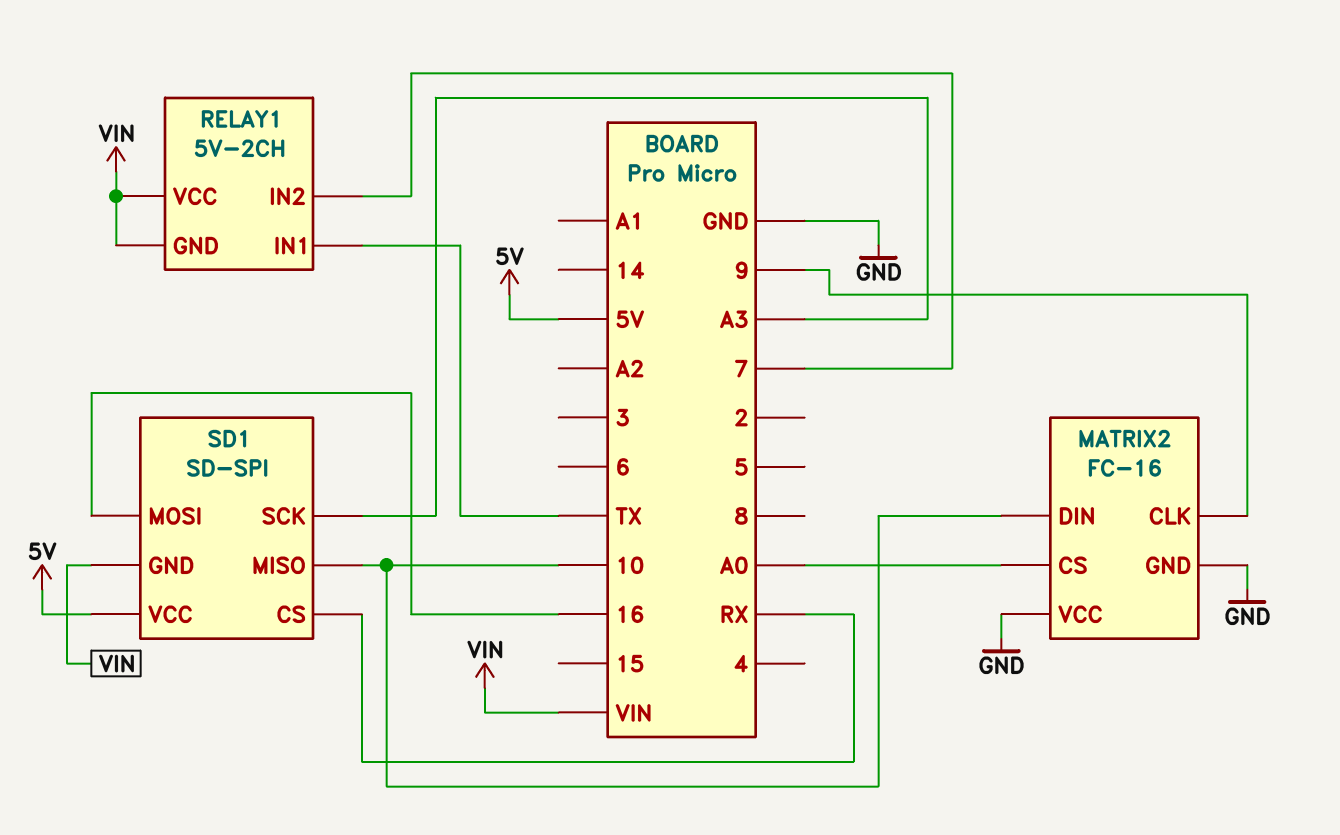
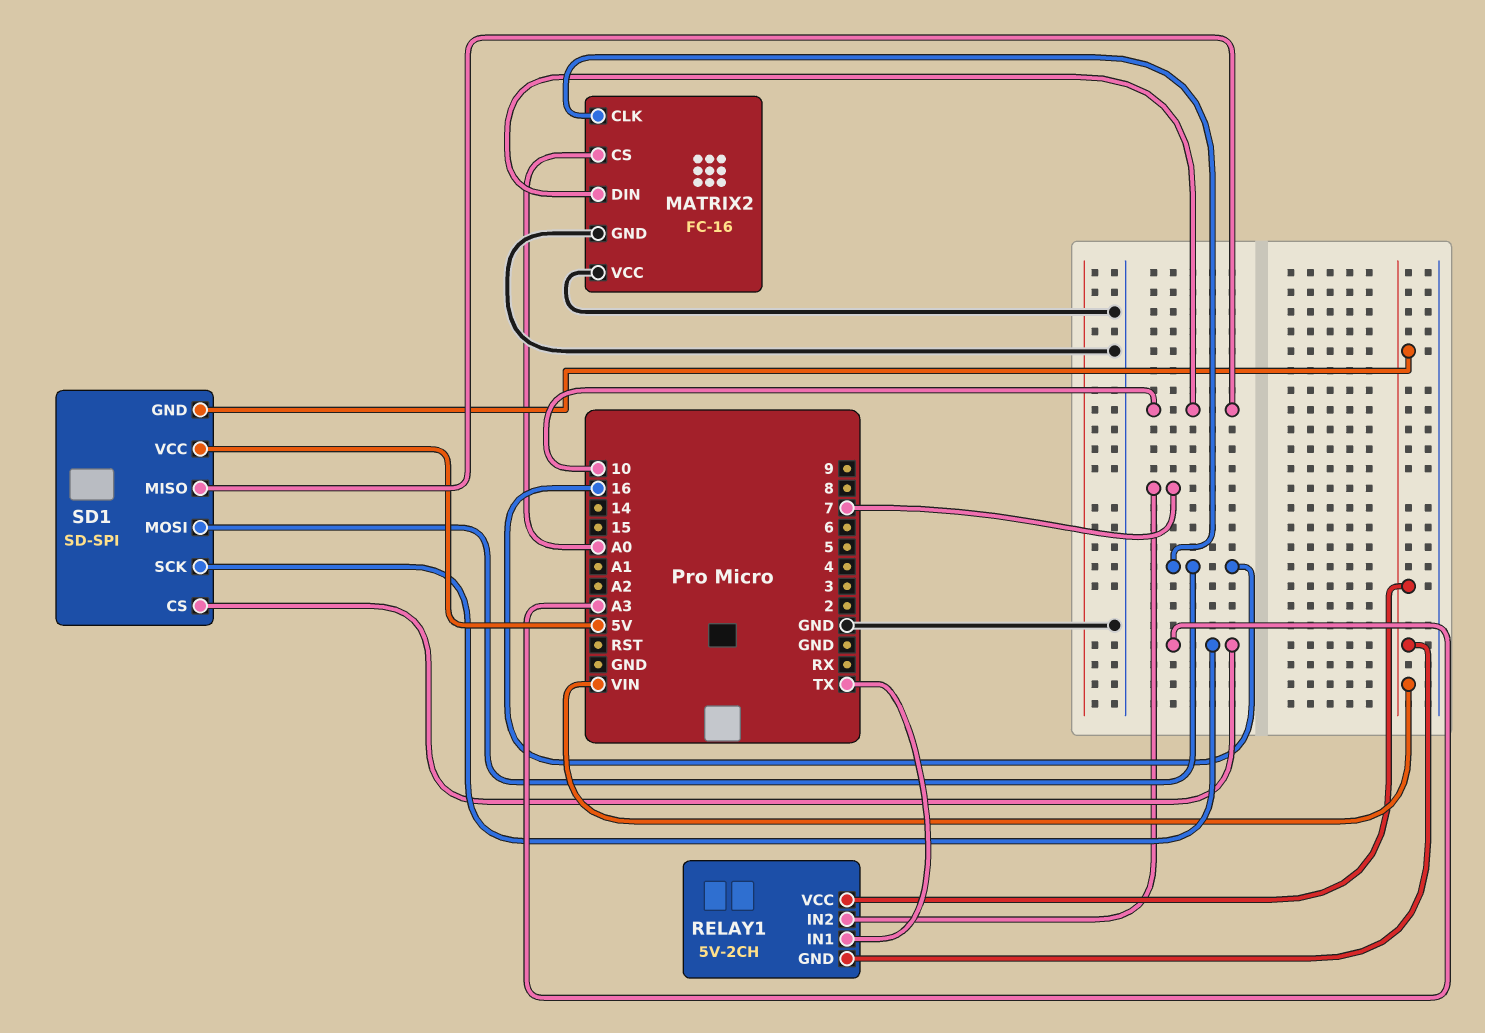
MATRIX2 pin CLK: 9 -> 16
SD1 pin CS: RX -> A3

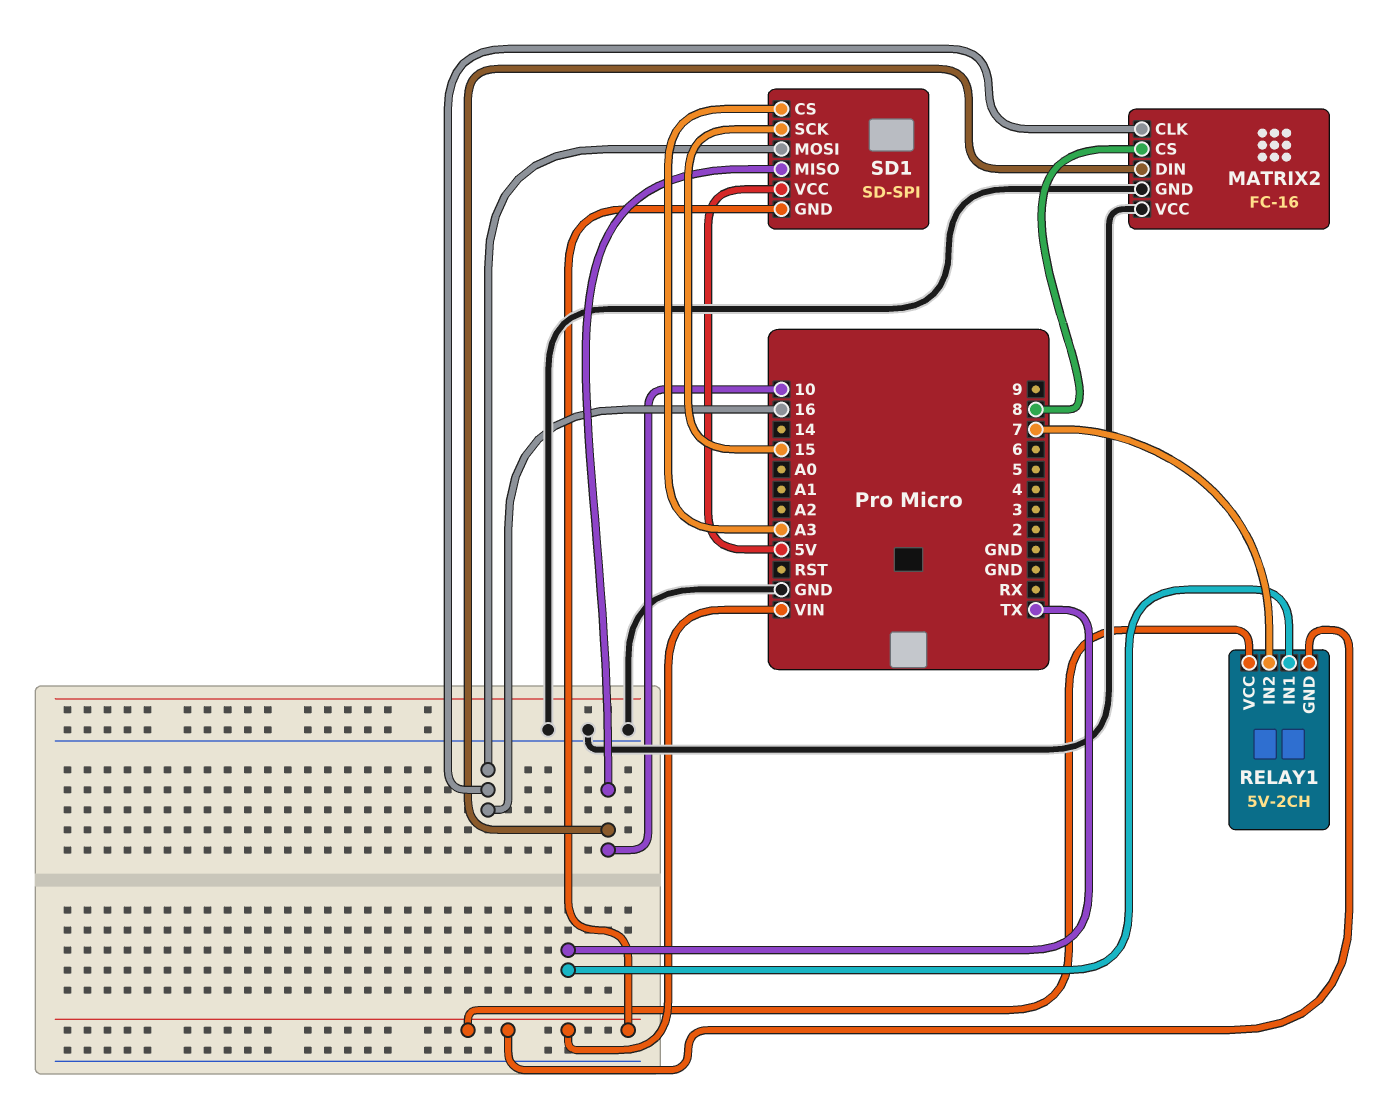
MATRIX2 pin CS: A0 -> 8
SD1 pin SCK: A3 -> 15

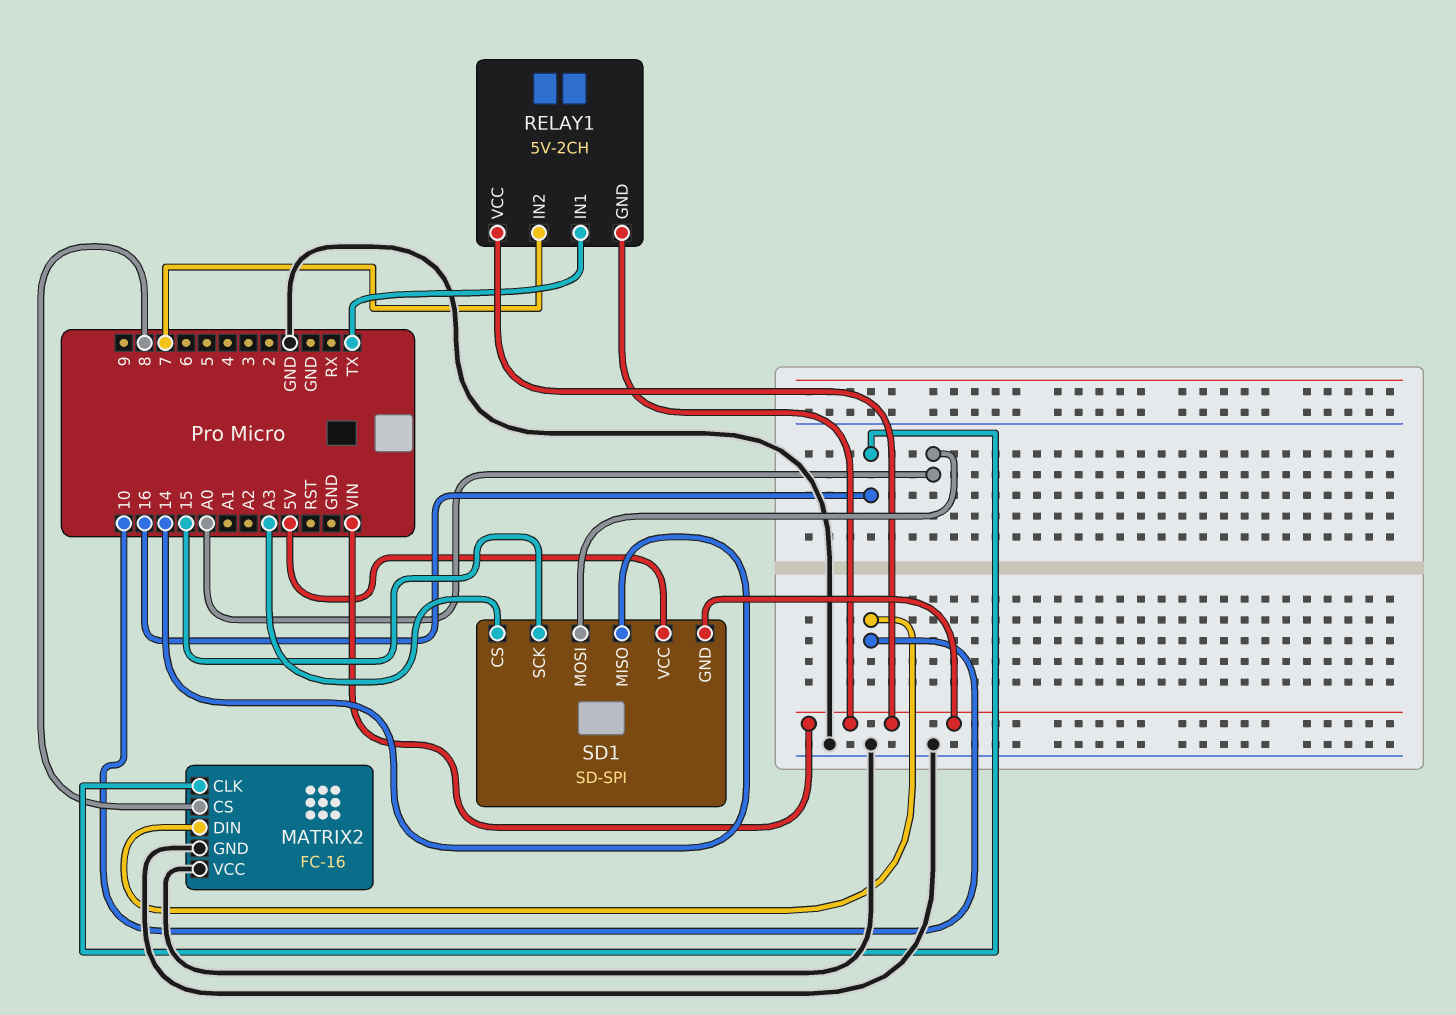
SD1 pin MISO: 10 -> 14
SD1 pin MOSI: 16 -> A0

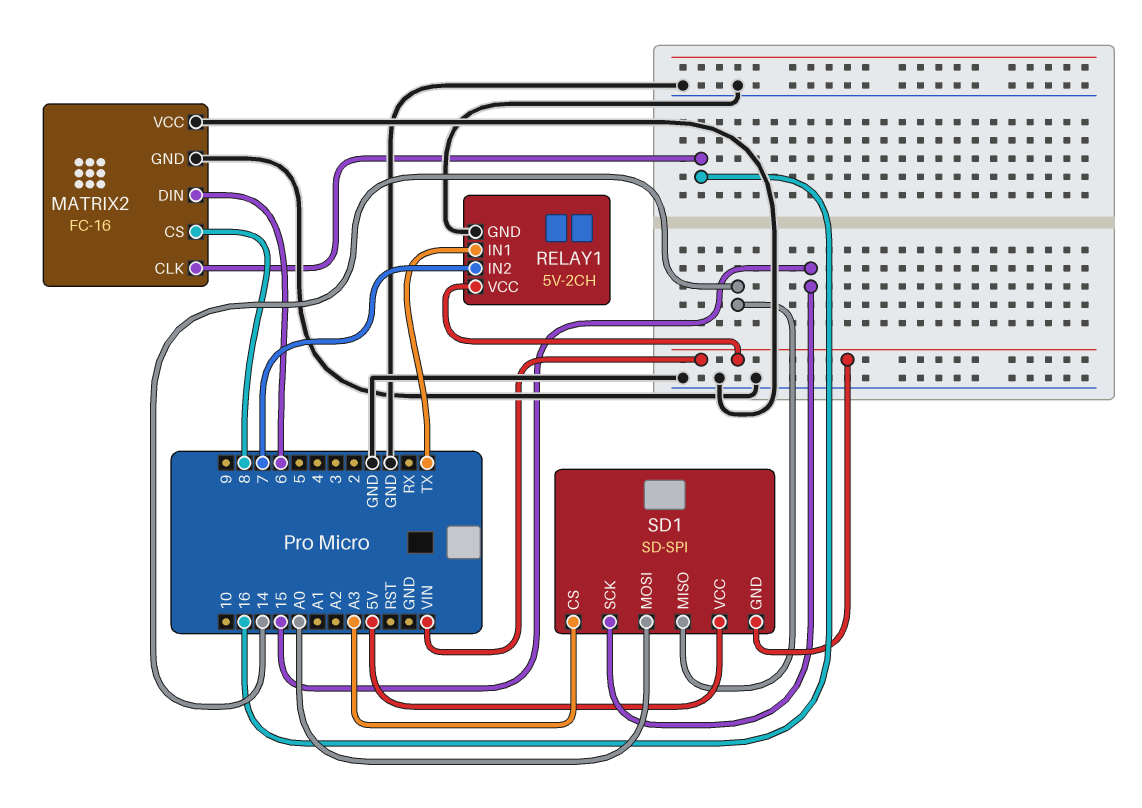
MATRIX2 pin DIN: 10 -> 6
RELAY1 pin GND: VIN -> GND

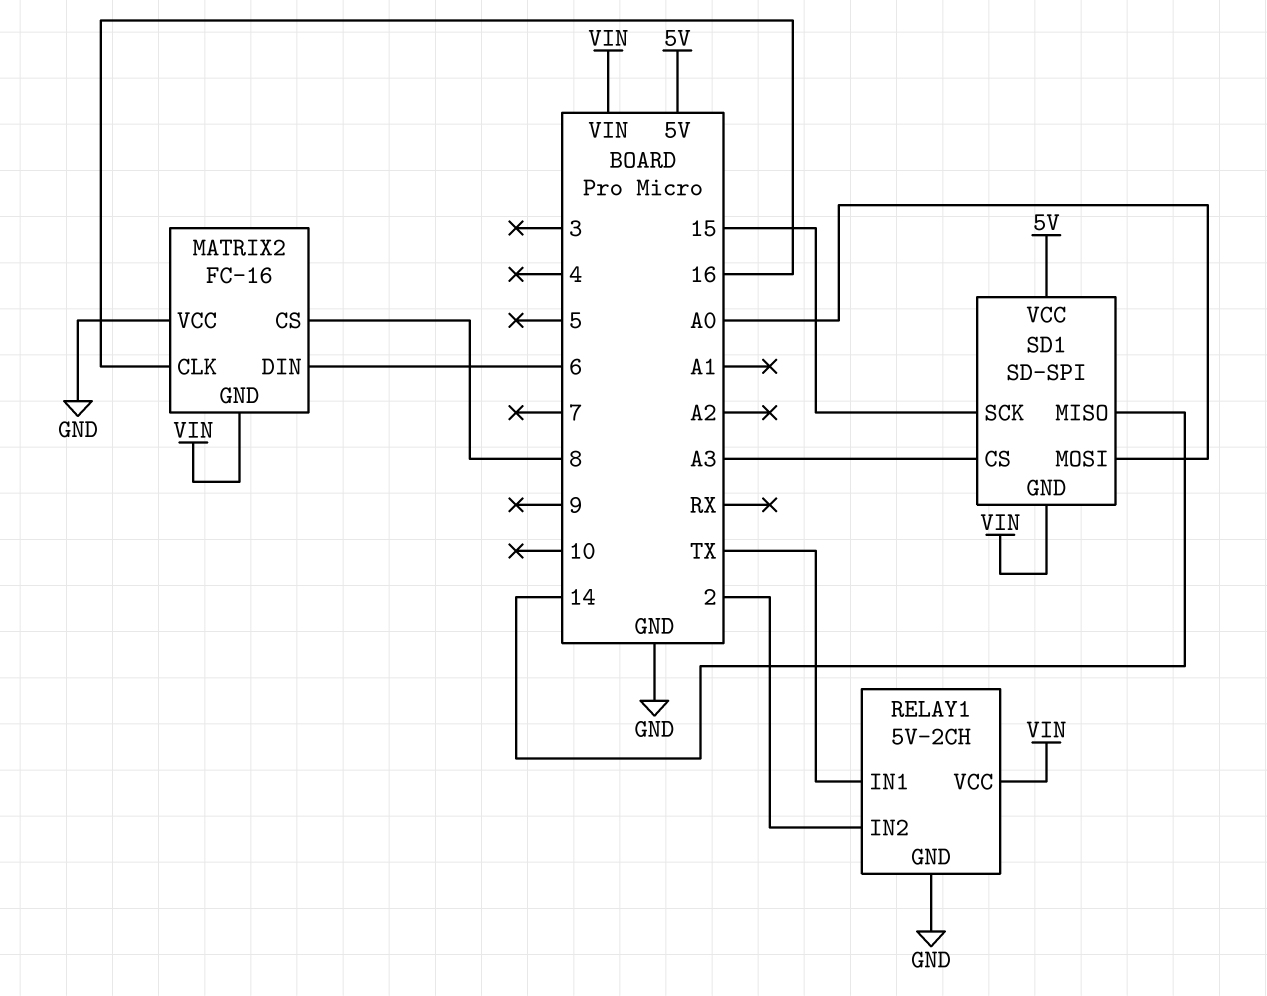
MATRIX2 pin GND: GND -> VIN
RELAY1 pin IN2: 7 -> 2

